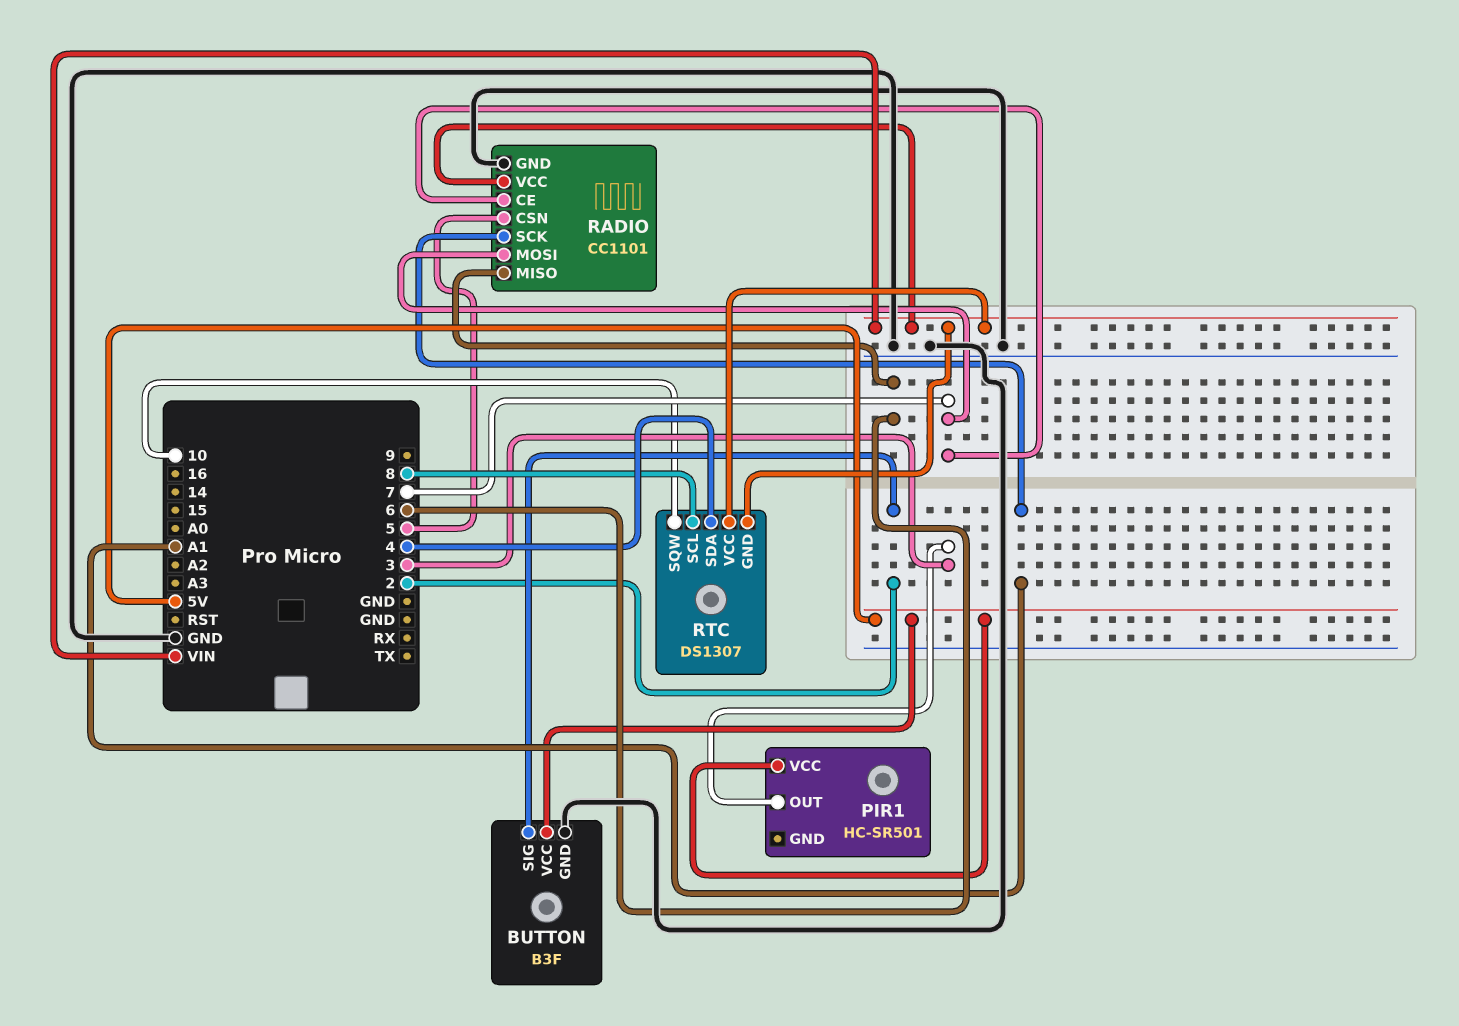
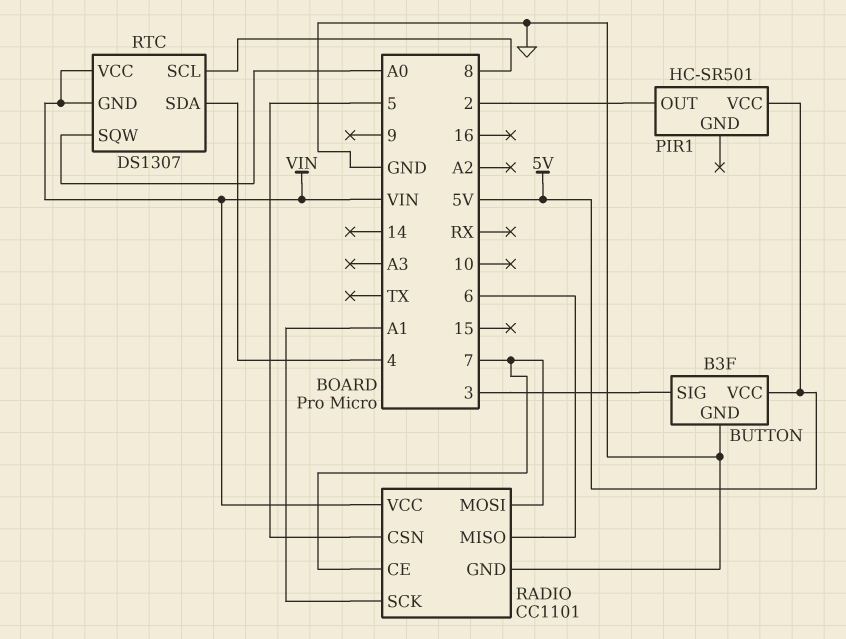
BUTTON pin SIG: 2 -> 3
PIR1 pin OUT: 3 -> 2
RTC pin SQW: 10 -> A0

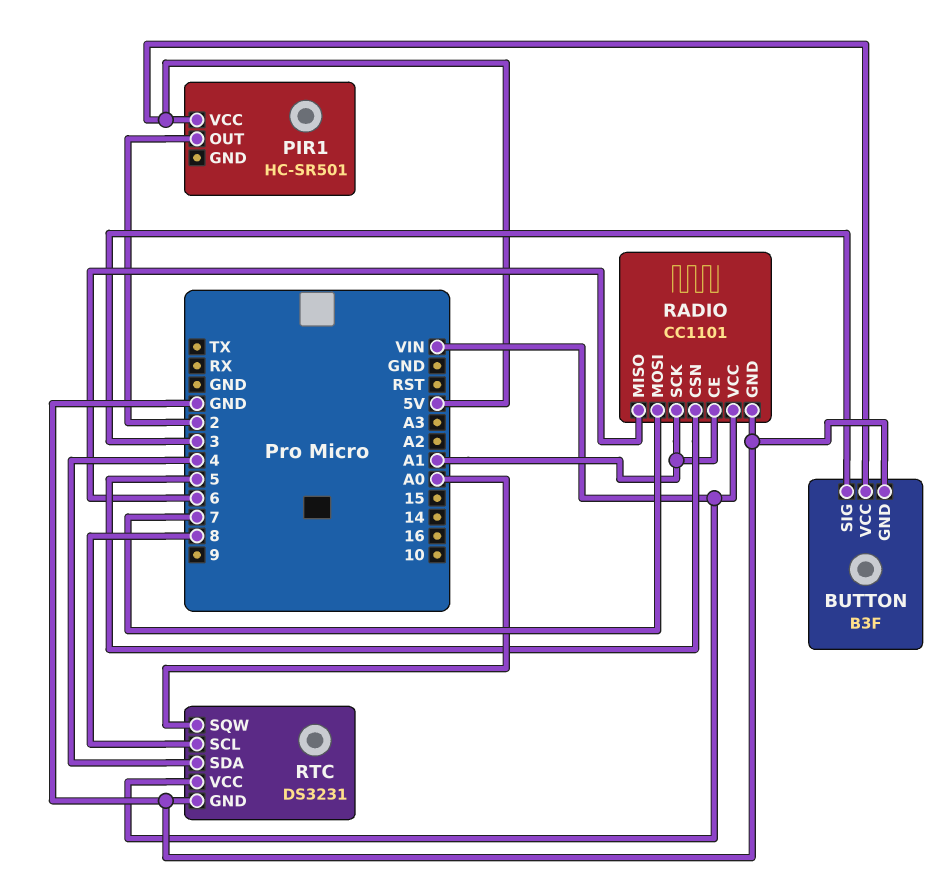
RADIO pin CE: 7 -> A1
RTC: DS1307 -> DS3231
RTC pin GND: VIN -> GND

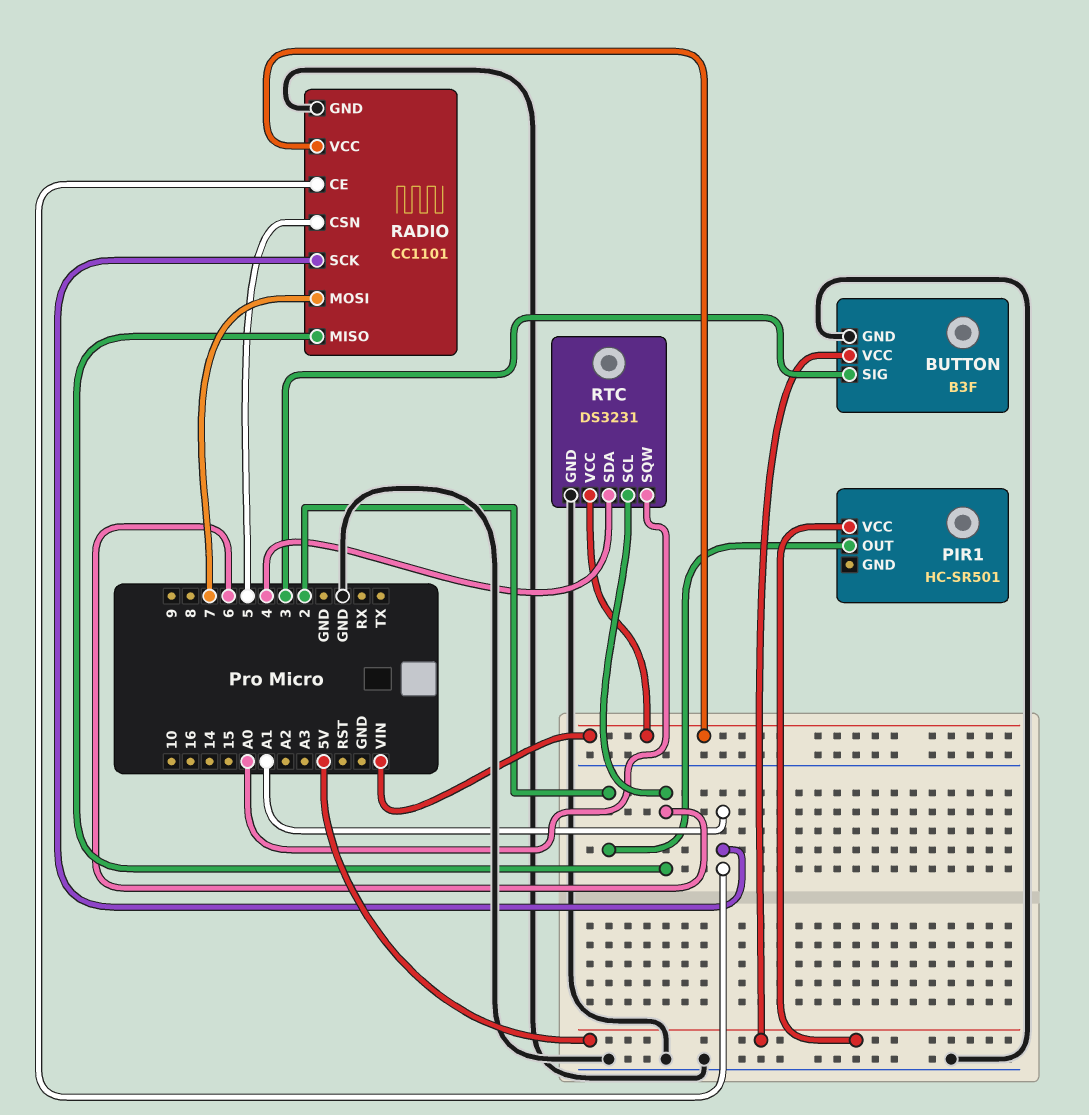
RTC pin SCL: 8 -> 6

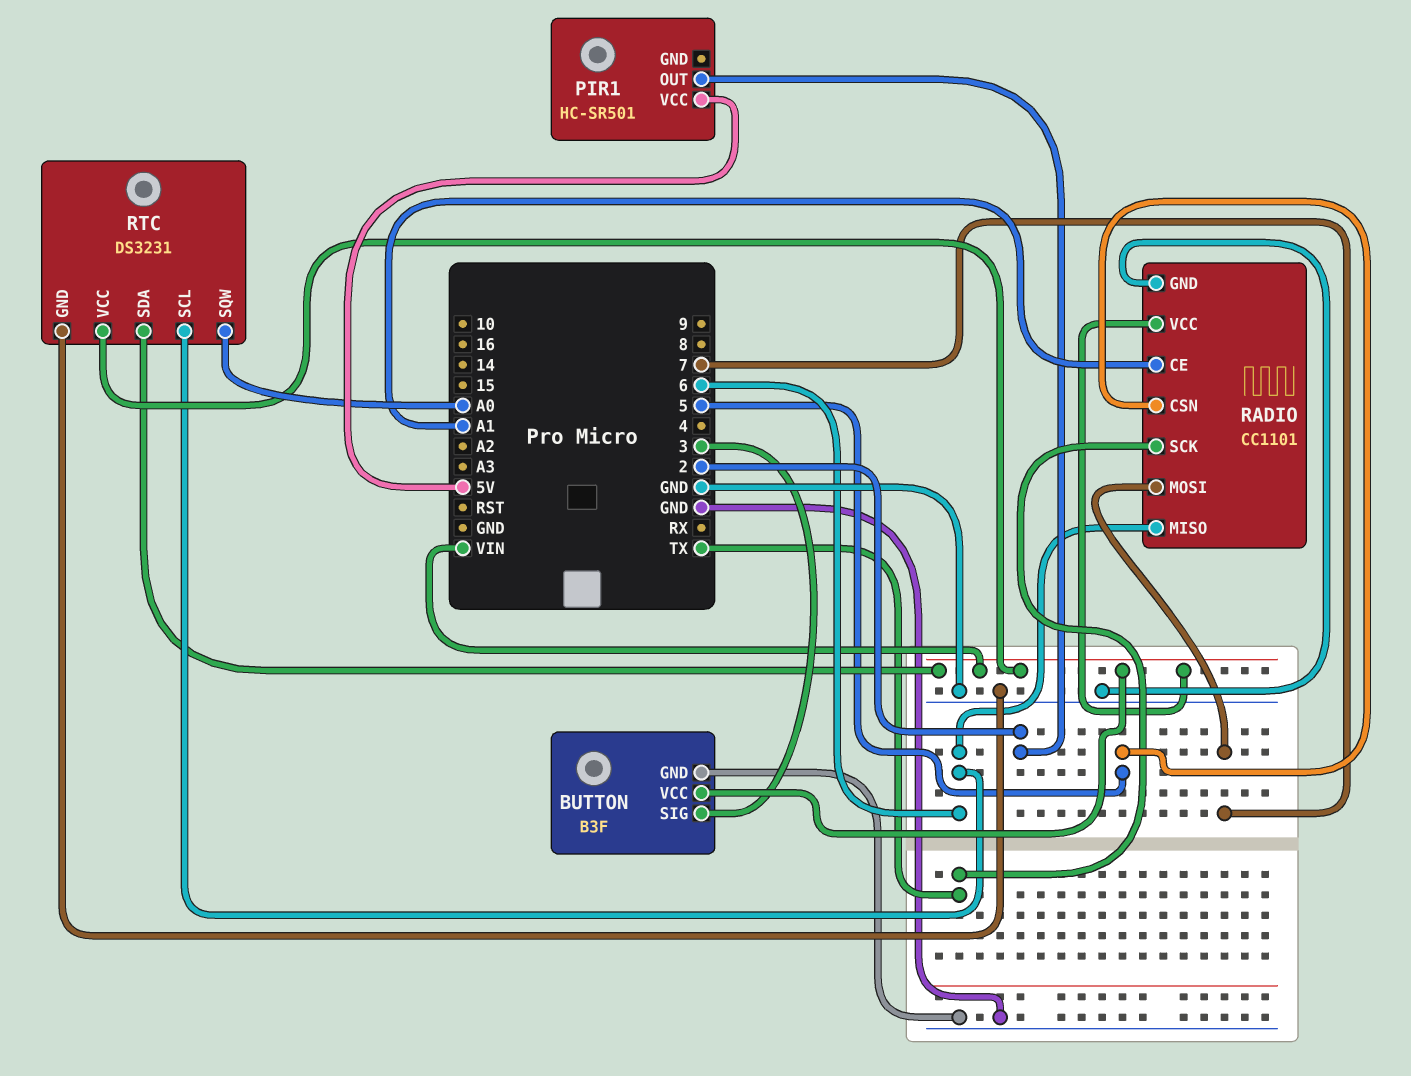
BUTTON pin VCC: 5V -> VIN
RADIO pin SCK: A1 -> TX
RTC pin SDA: 4 -> VIN

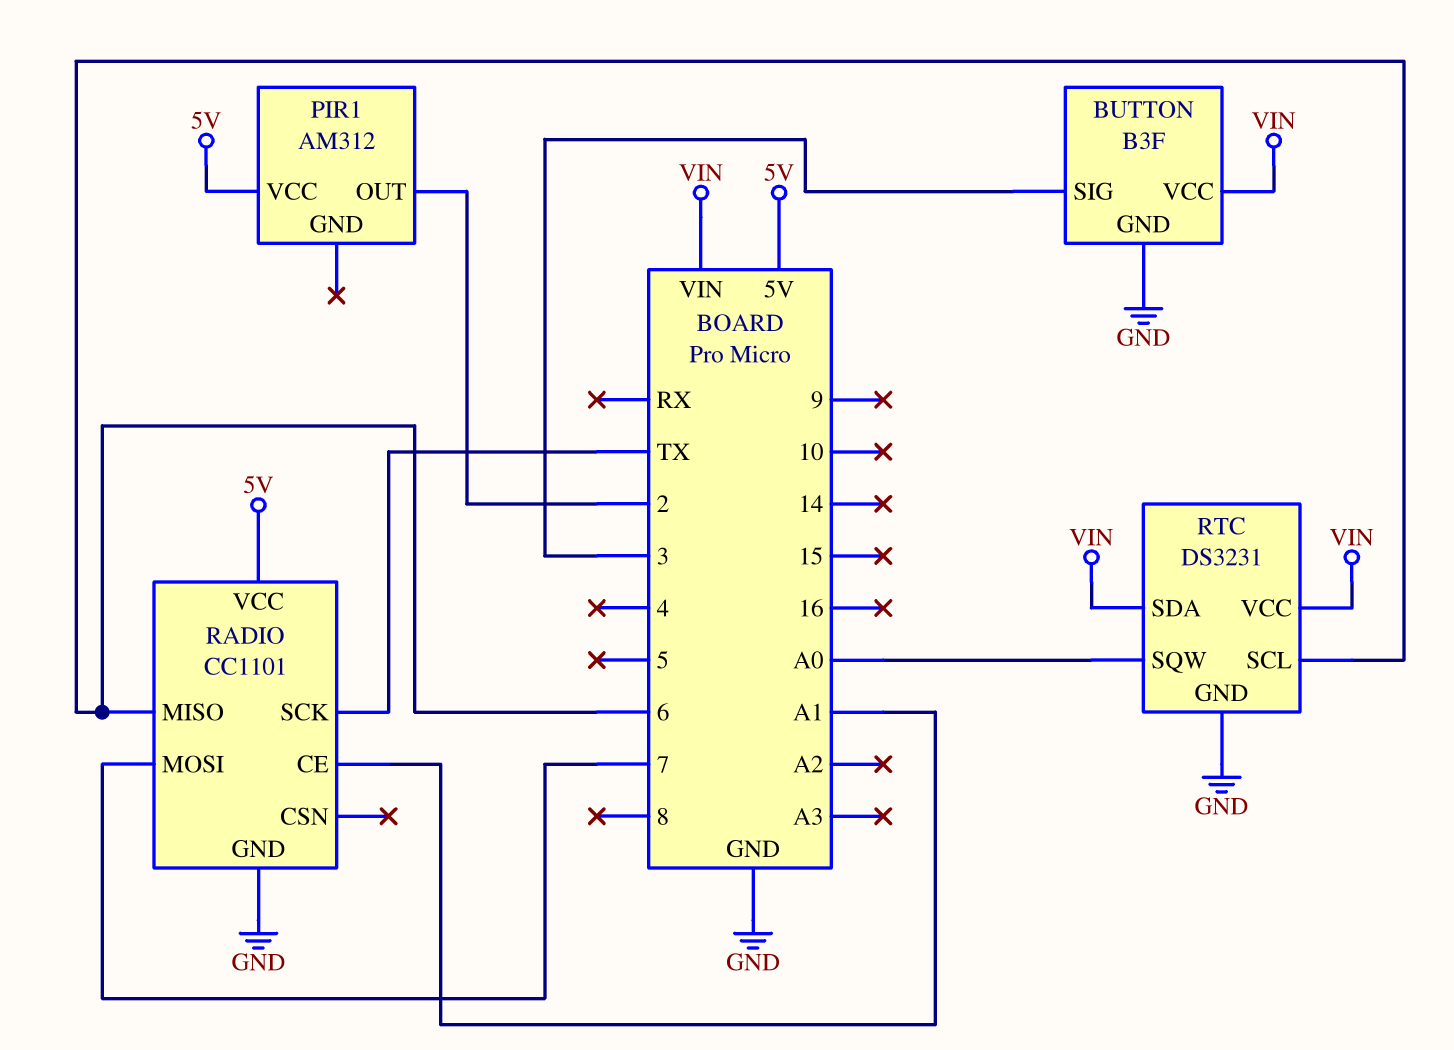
PIR1: HC-SR501 -> AM312
RADIO pin CSN: 5 -> none
RADIO pin VCC: VIN -> 5V

